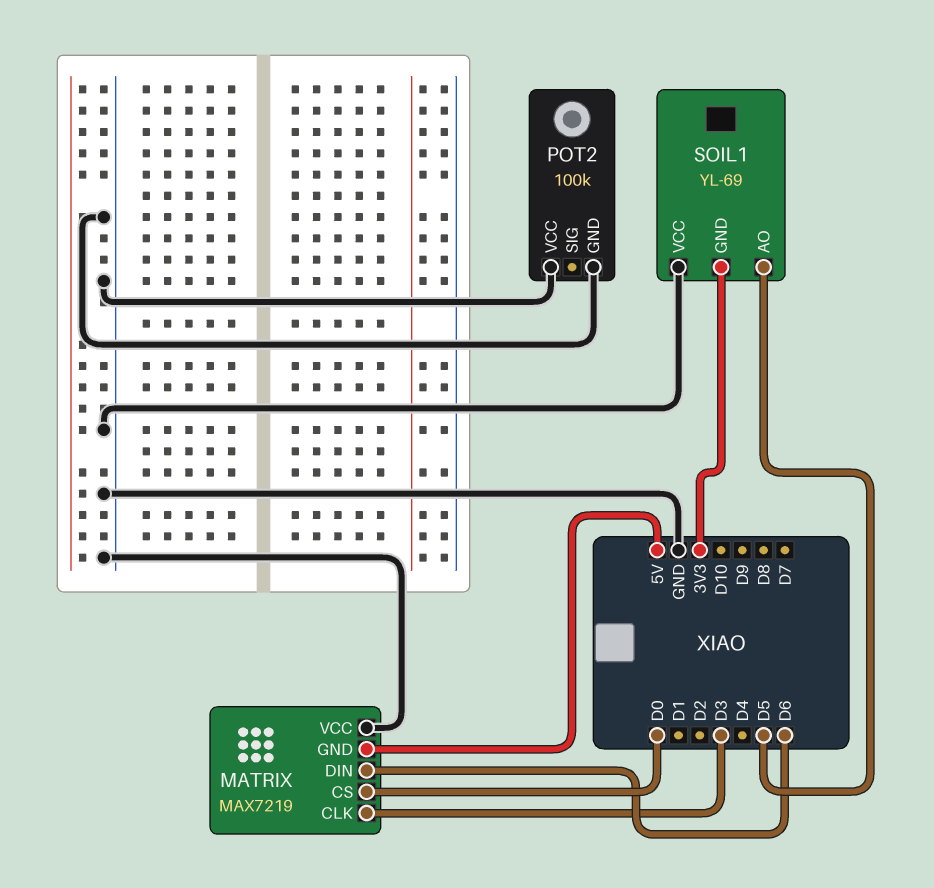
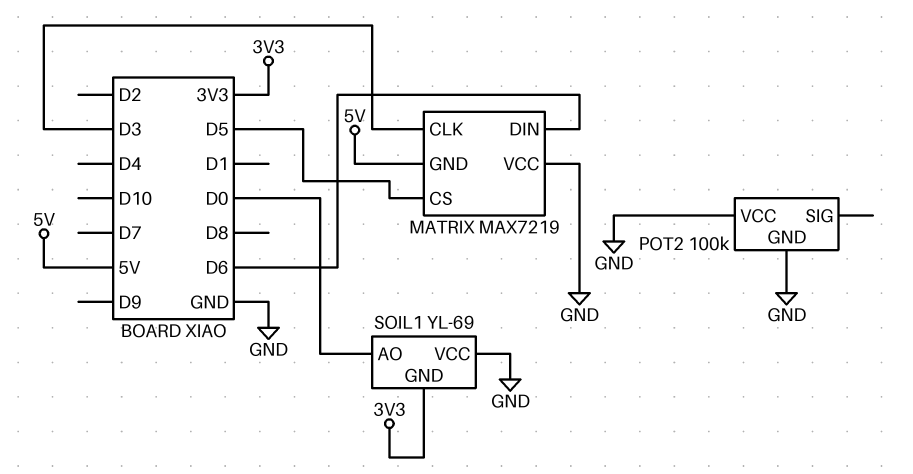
MATRIX pin CS: D0 -> D5
SOIL1 pin AO: D5 -> D0

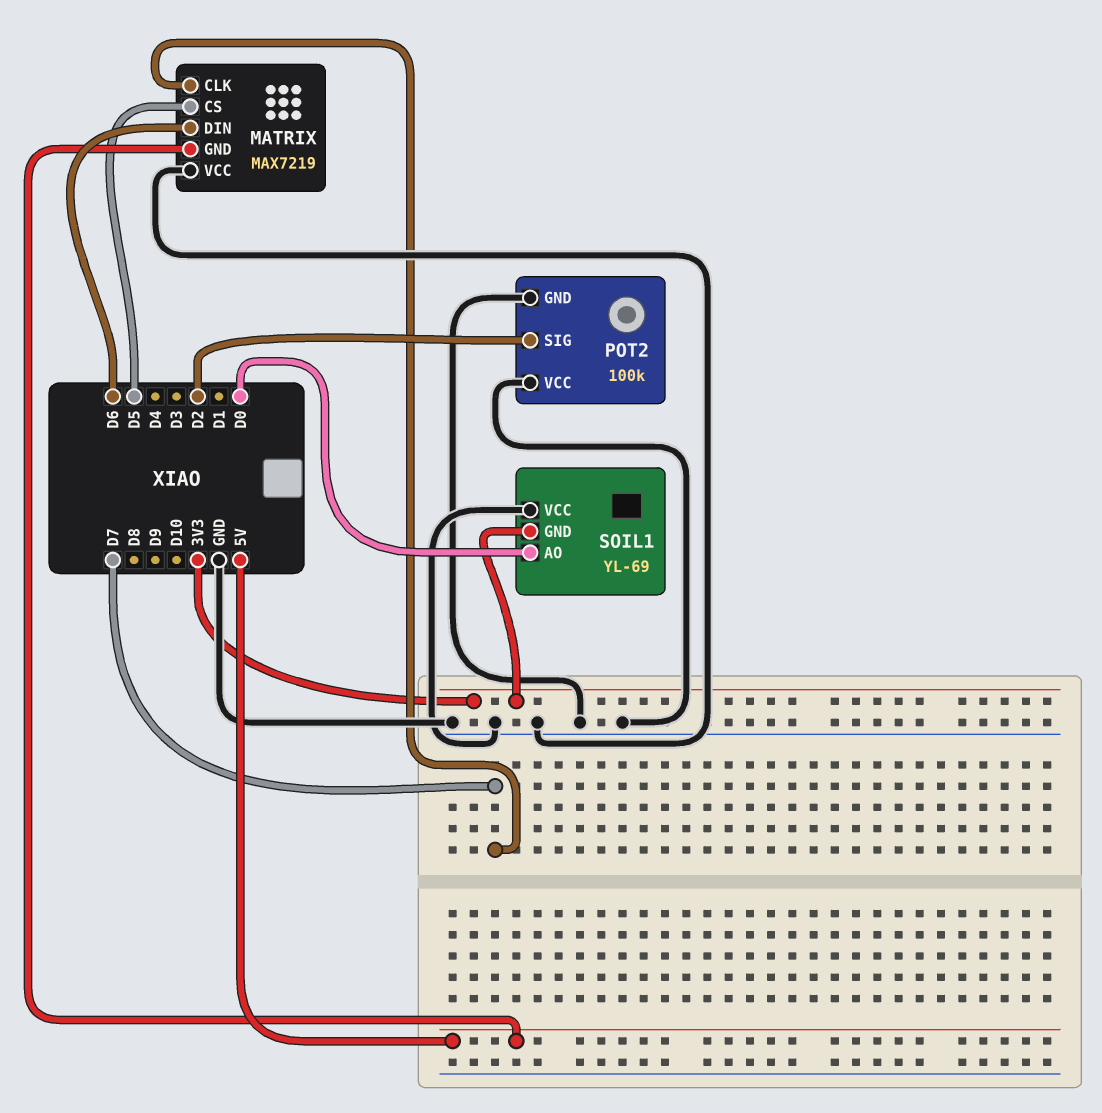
MATRIX pin CLK: D3 -> D7
POT2 pin SIG: none -> D2

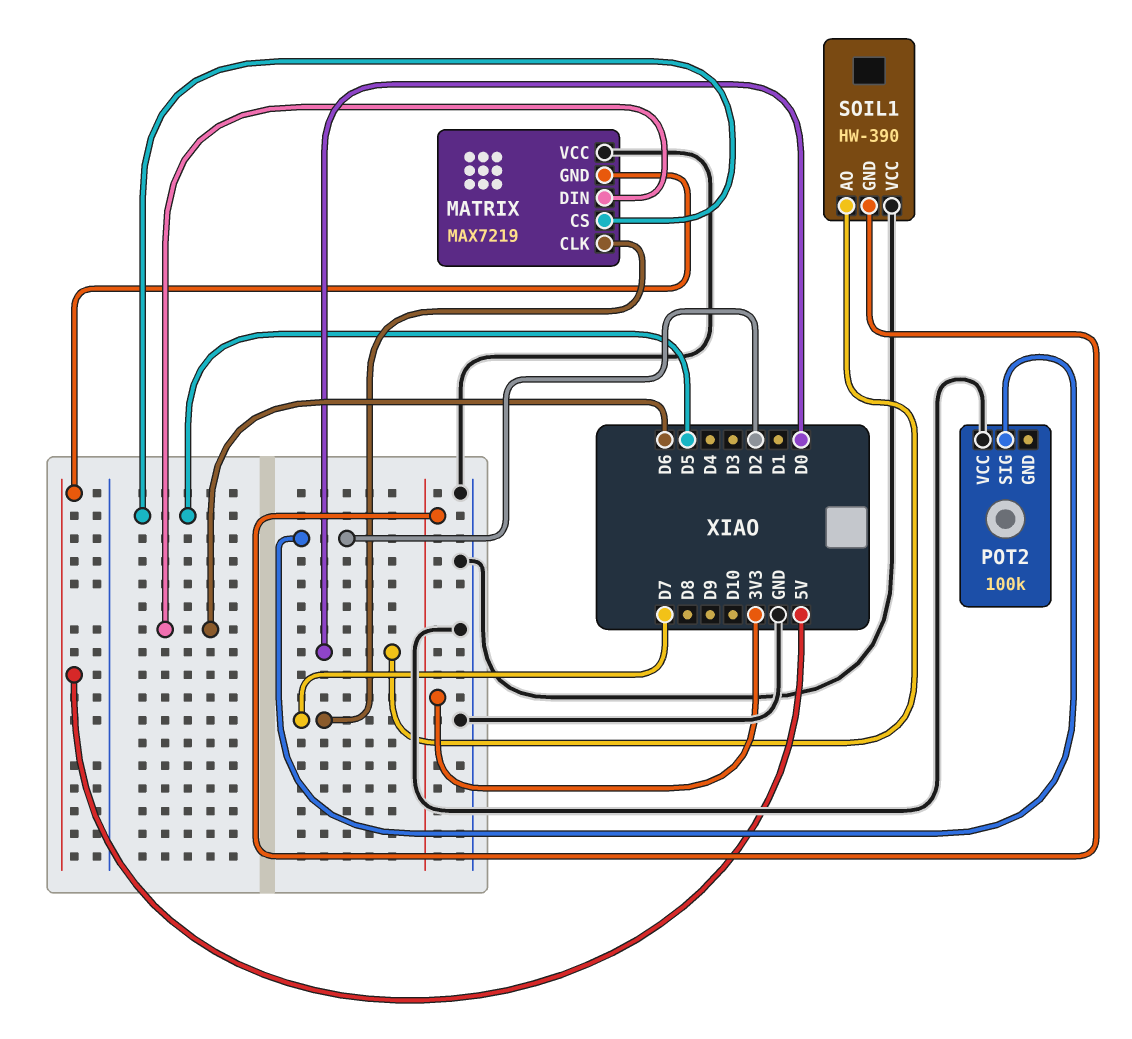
POT2 pin GND: GND -> none
SOIL1: YL-69 -> HW-390

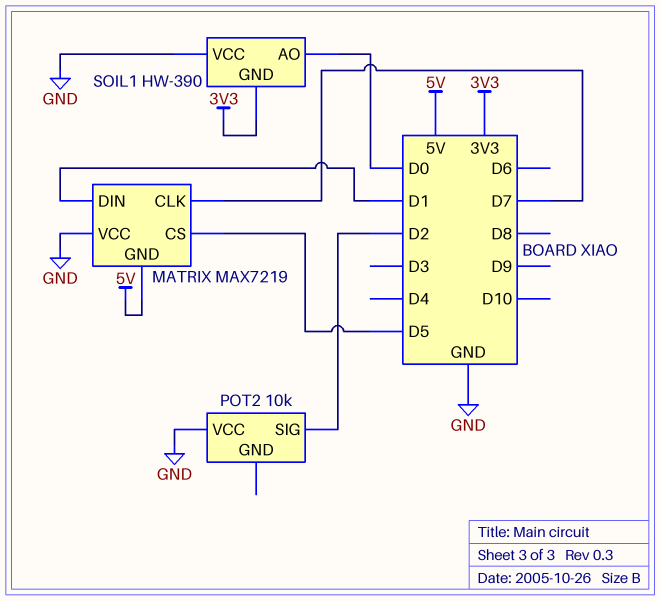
MATRIX pin DIN: D6 -> D1
POT2: 100k -> 10k

